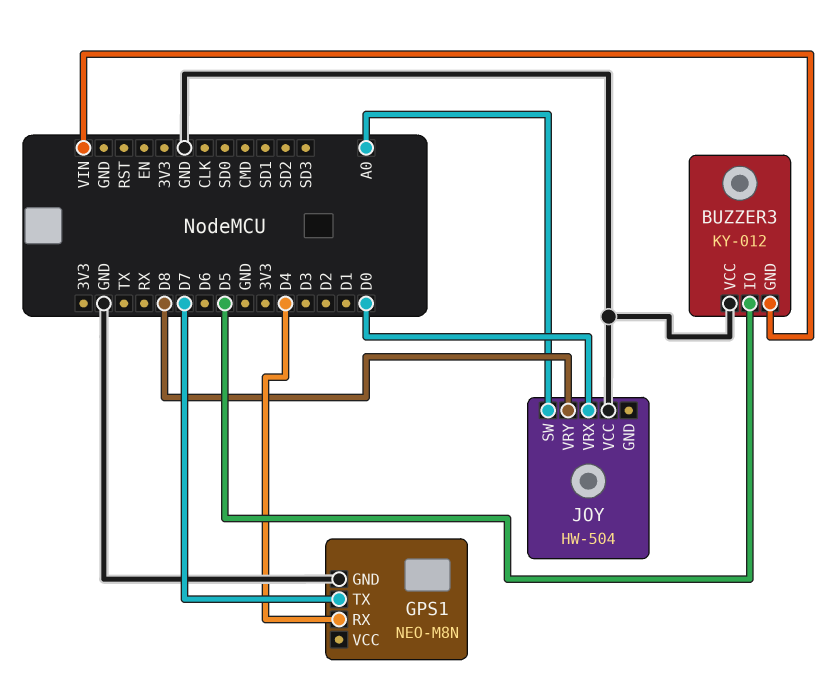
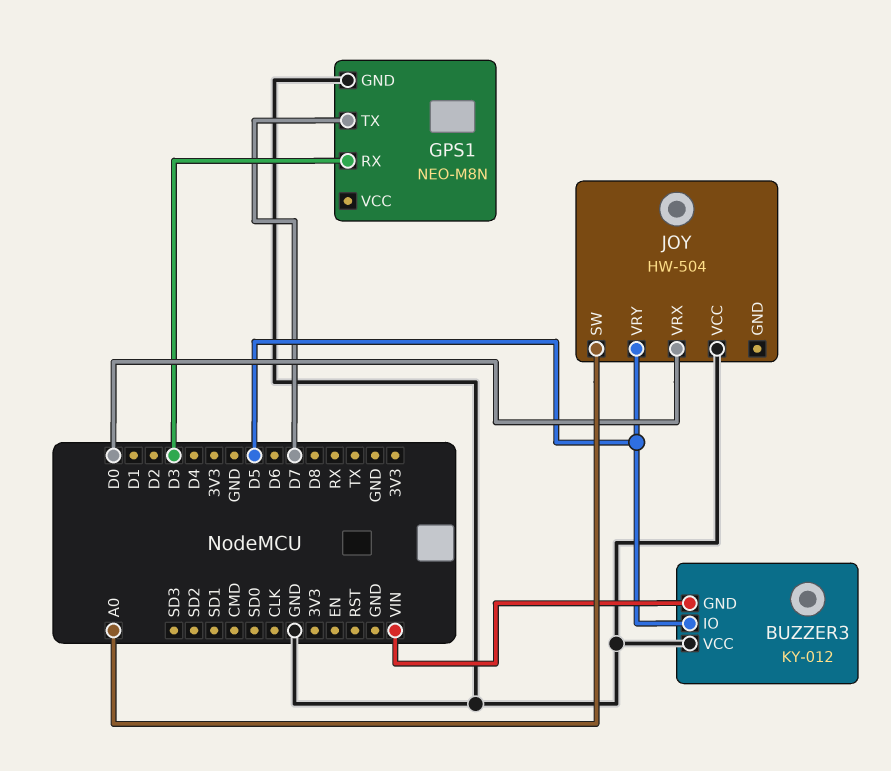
GPS1 pin RX: D4 -> D3
JOY pin VRY: D8 -> D5

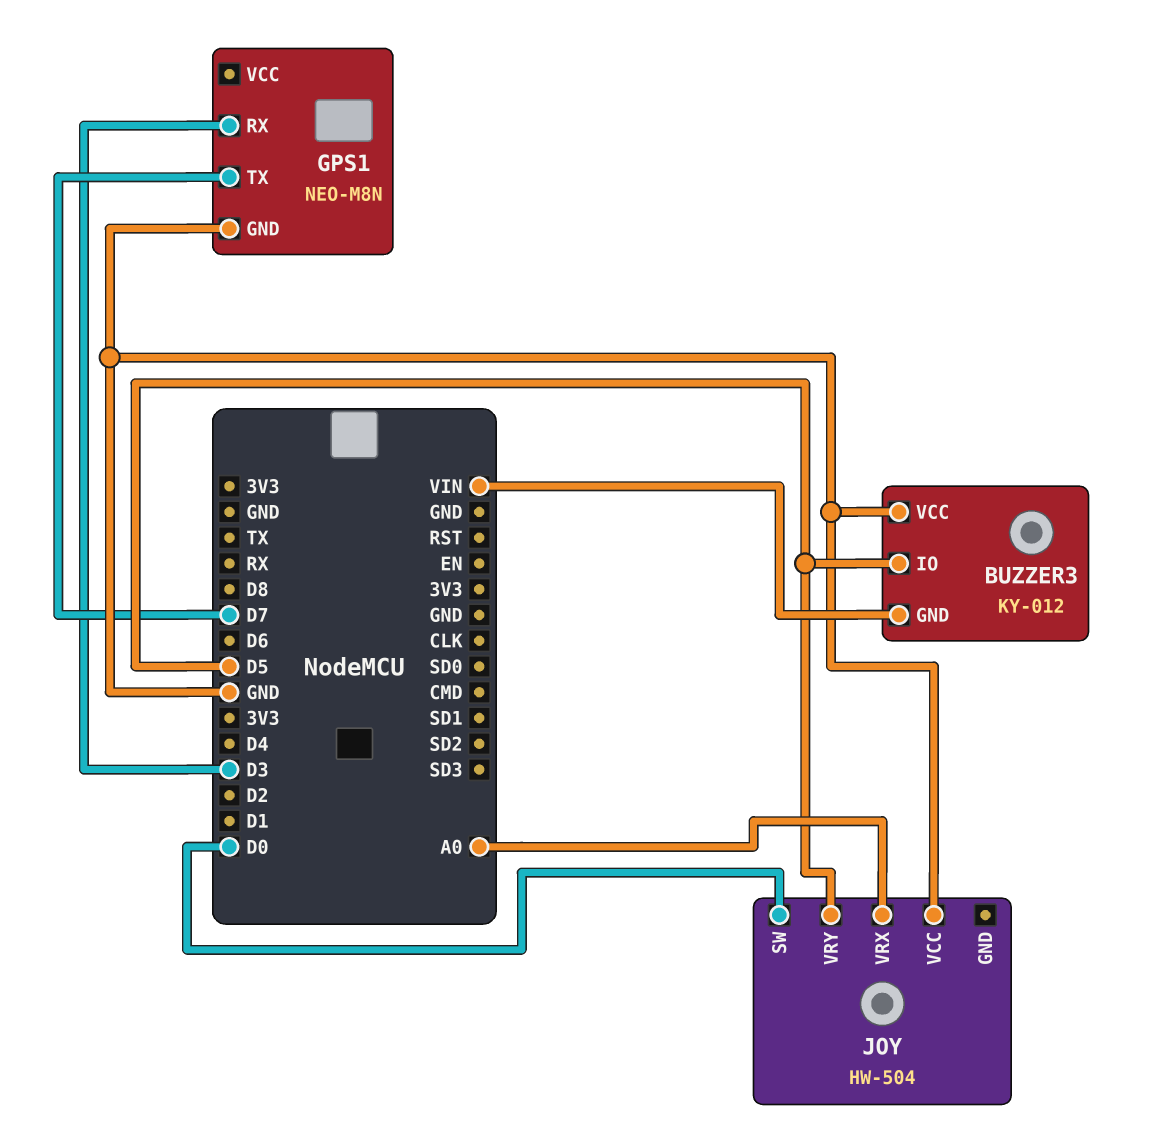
JOY pin SW: A0 -> D0
JOY pin VRX: D0 -> A0

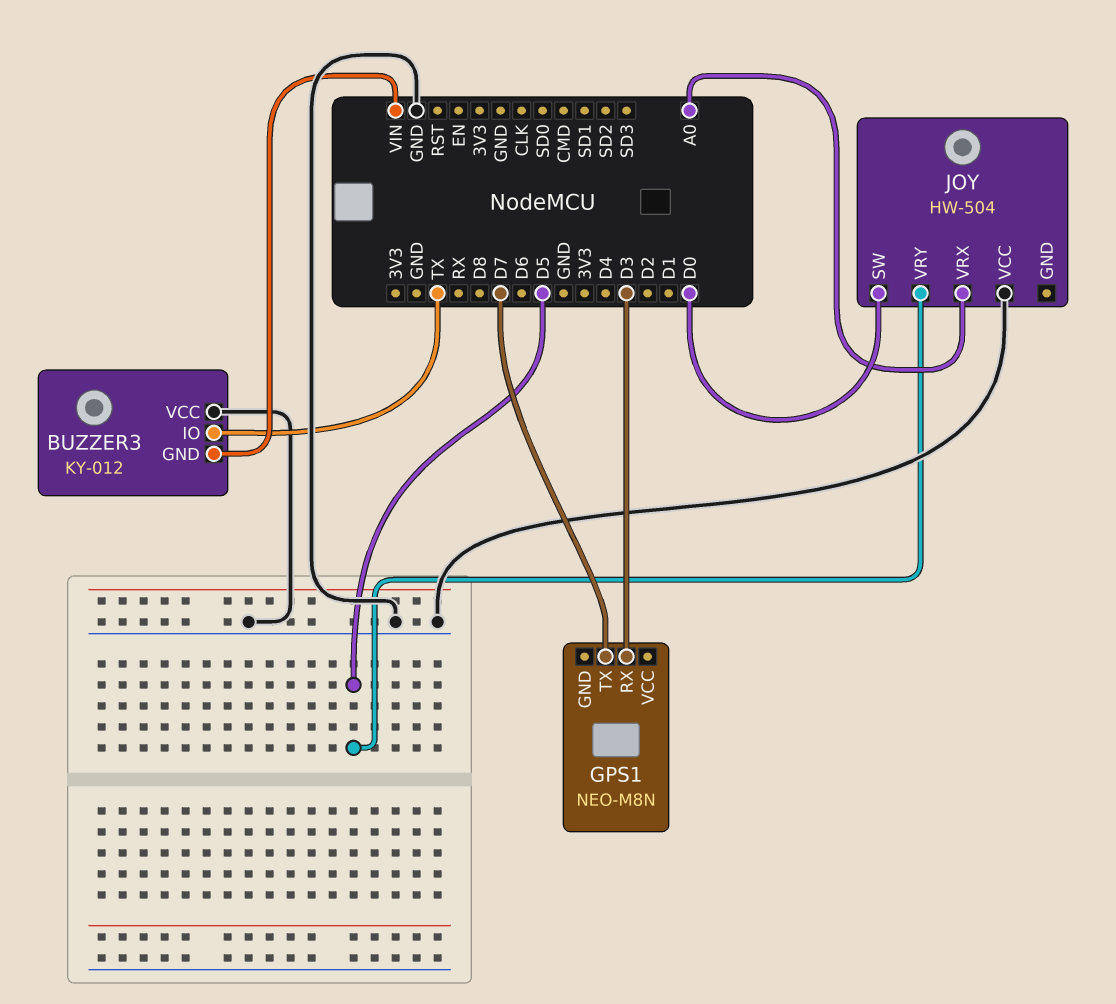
BUZZER3 pin IO: D5 -> TX
GPS1 pin GND: GND -> none

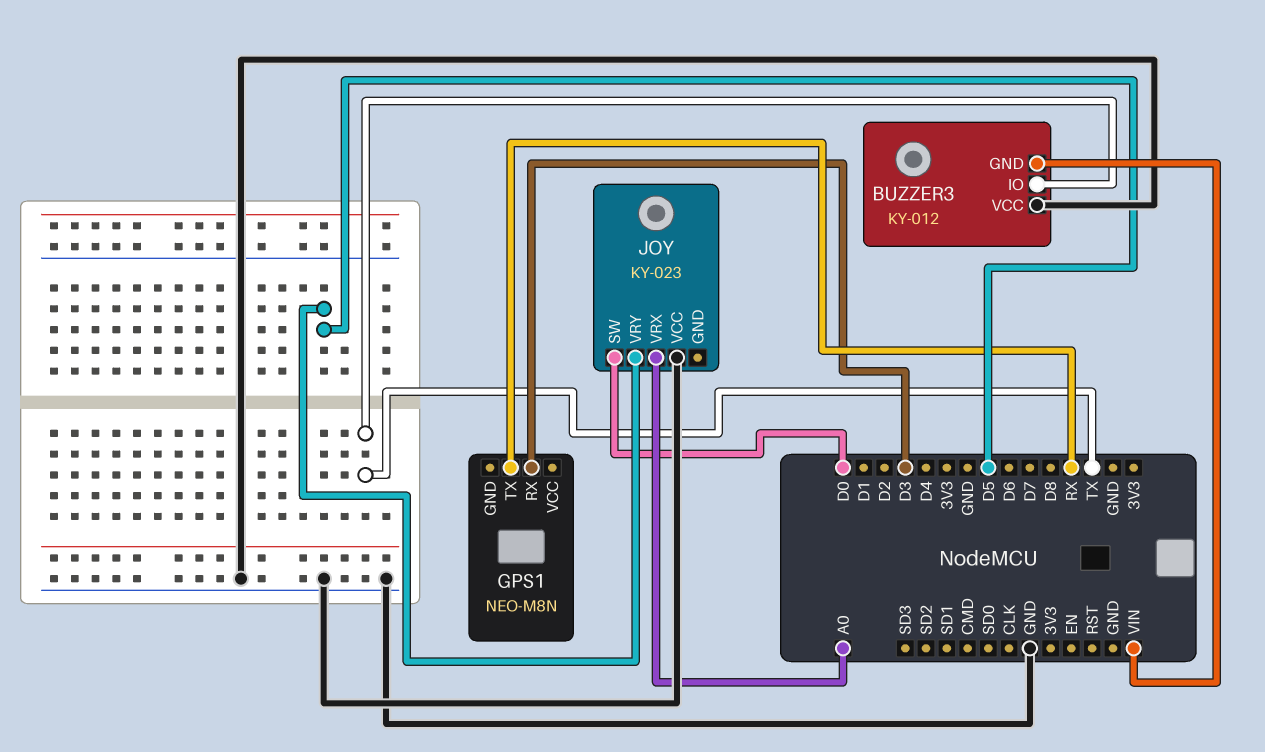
GPS1 pin TX: D7 -> RX
JOY: HW-504 -> KY-023

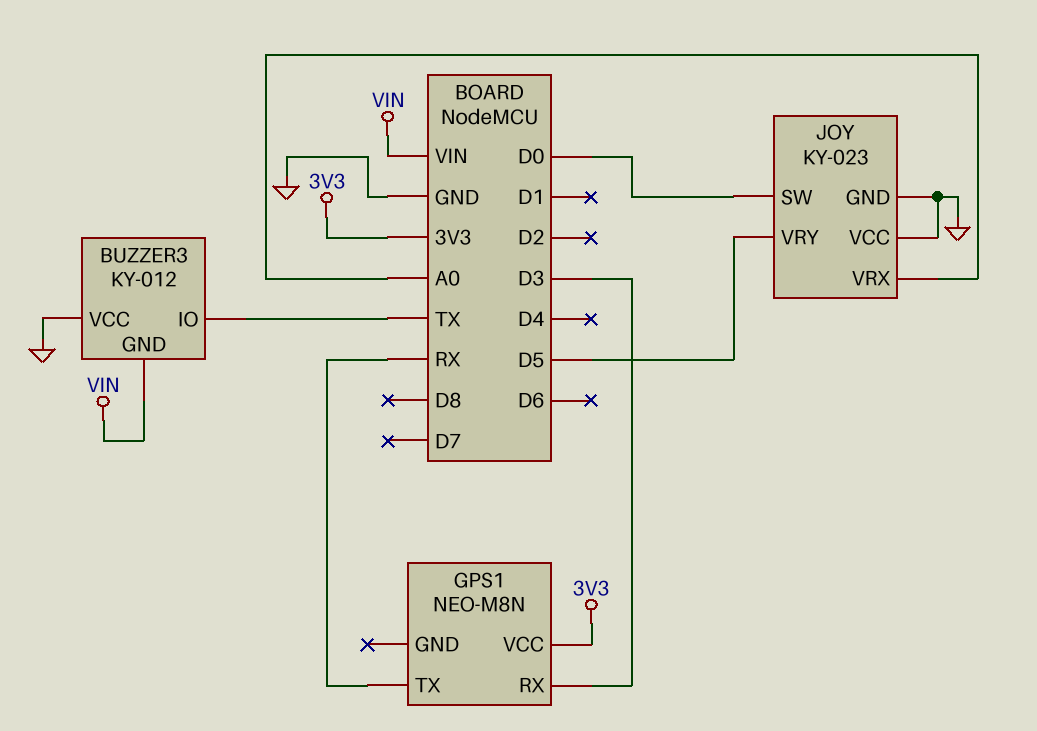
GPS1 pin VCC: none -> 3V3
JOY pin GND: none -> GND

